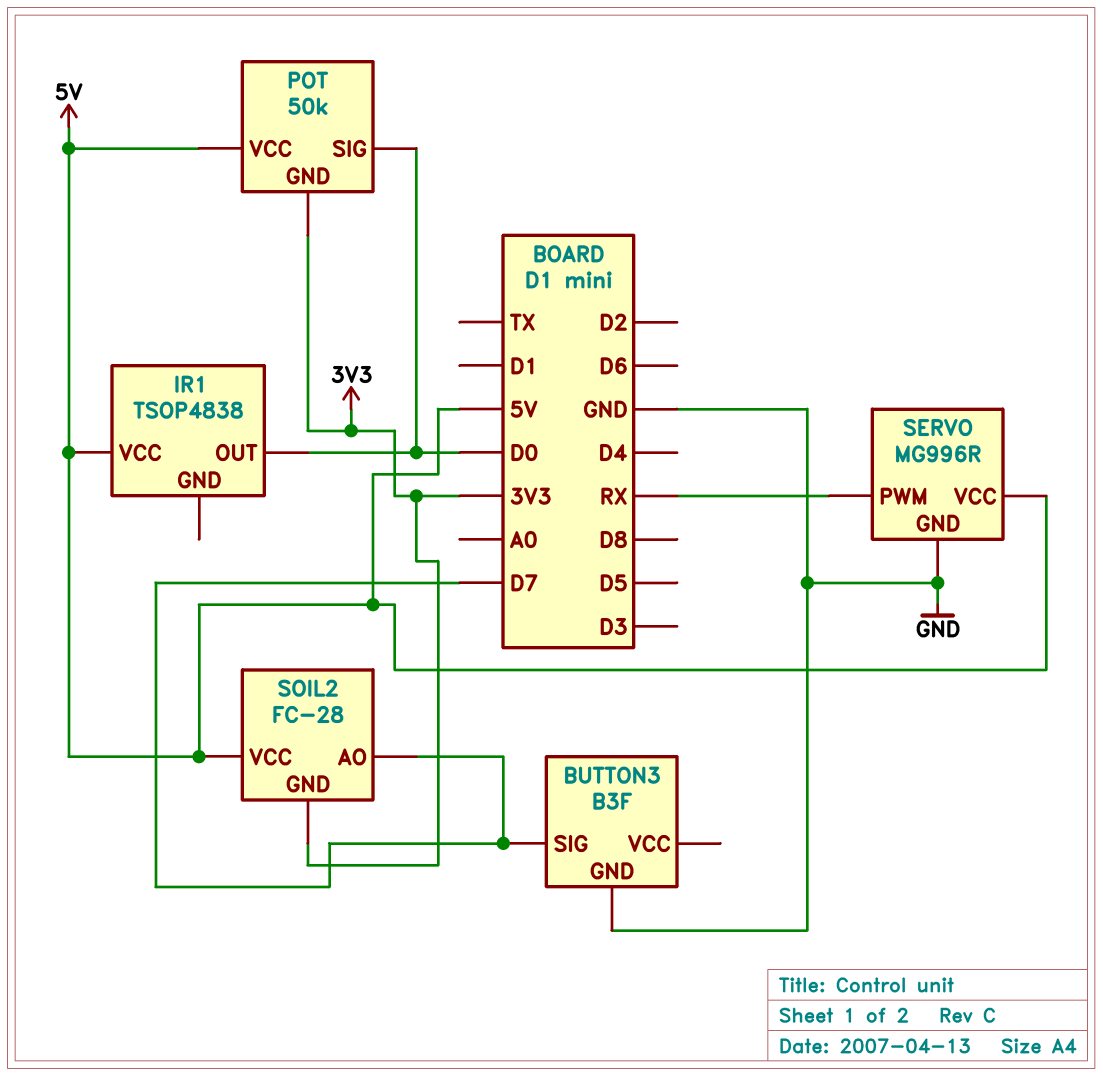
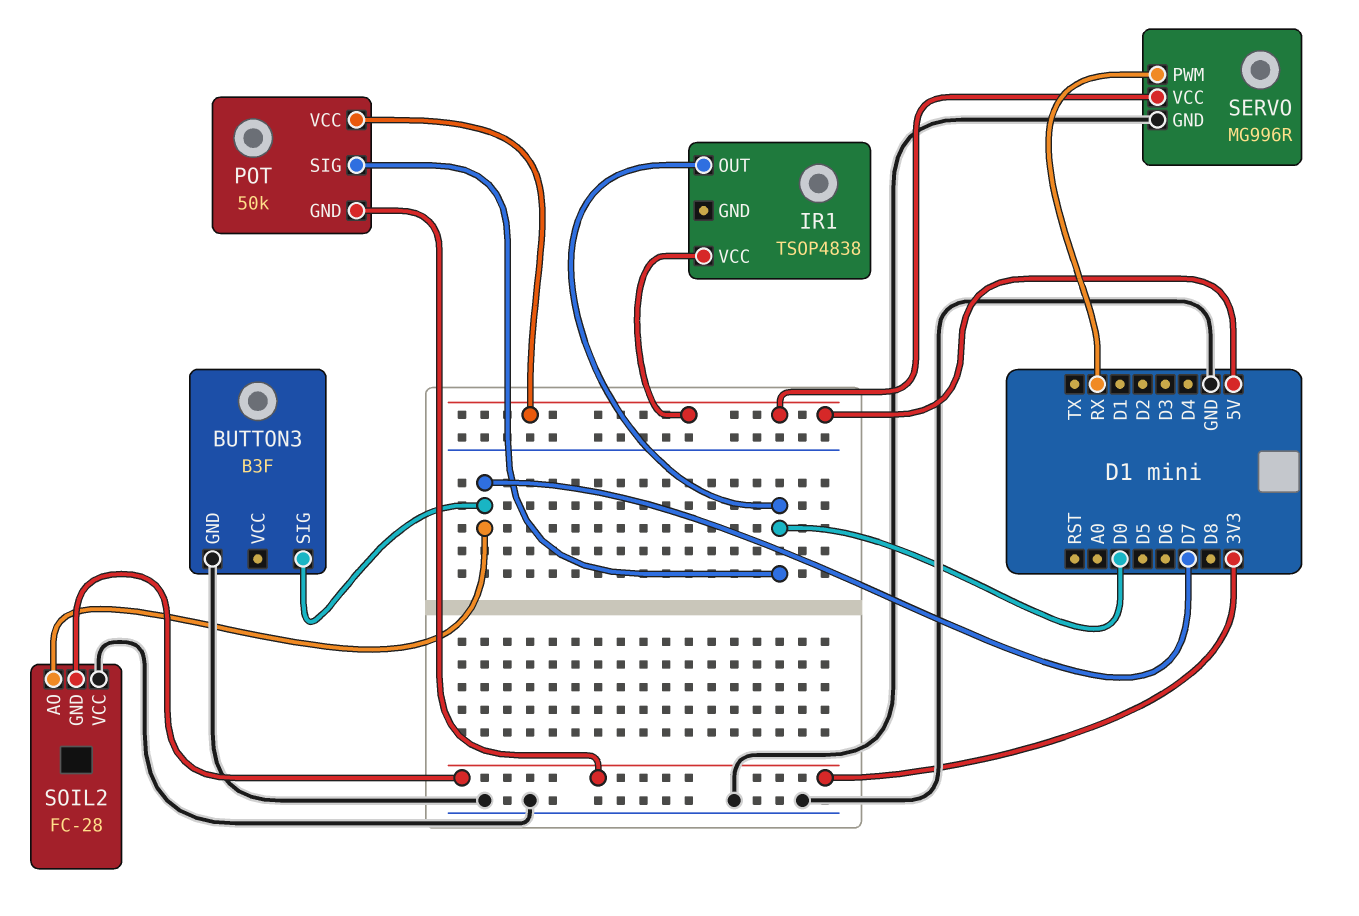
SOIL2 pin VCC: 5V -> GND

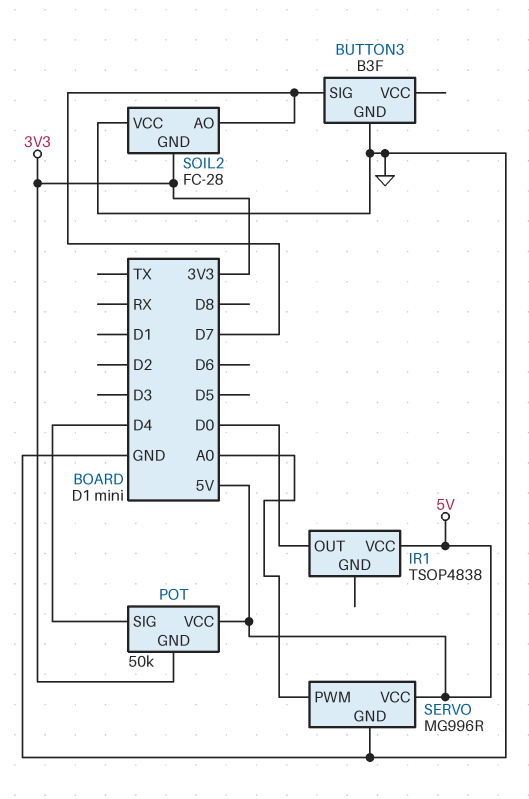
POT pin SIG: D0 -> D4
SERVO pin PWM: RX -> A0

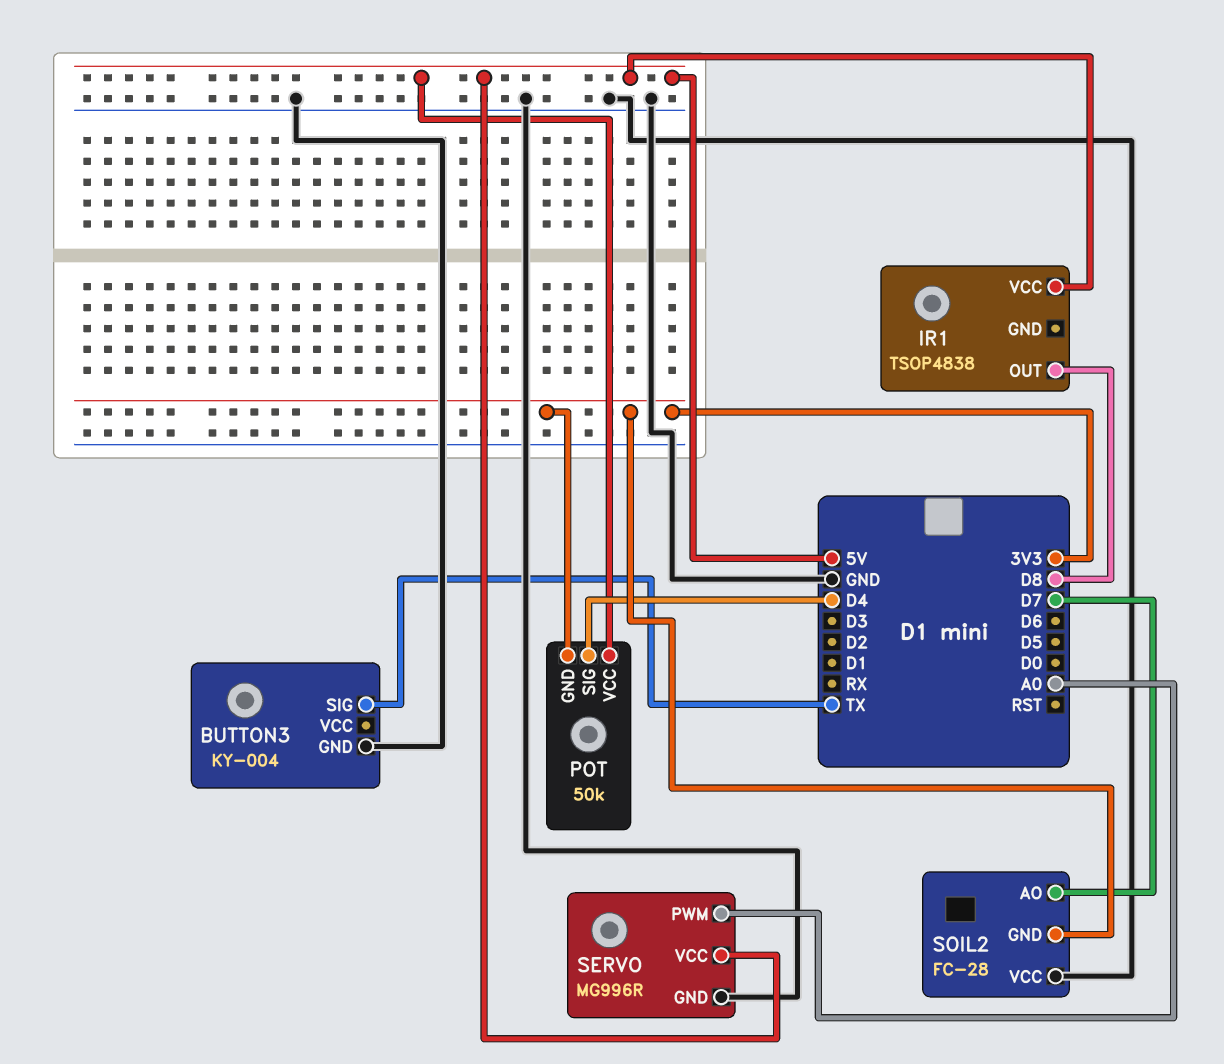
BUTTON3: B3F -> KY-004
BUTTON3 pin SIG: D7 -> TX
IR1 pin OUT: D0 -> D8

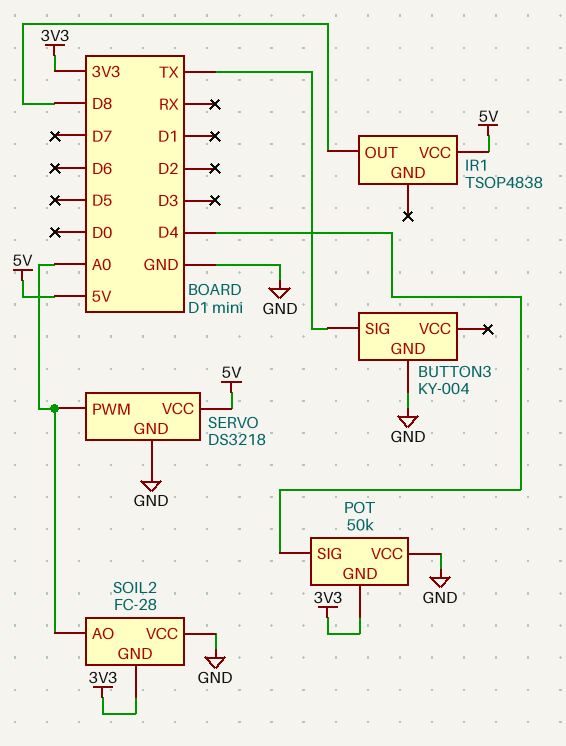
POT pin VCC: 5V -> GND
SERVO: MG996R -> DS3218
SOIL2 pin AO: D7 -> A0

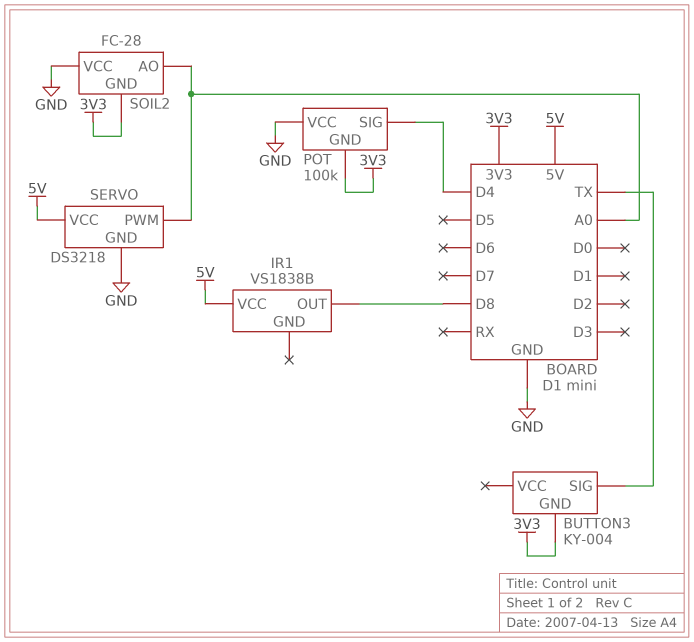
BUTTON3 pin GND: GND -> 3V3
IR1: TSOP4838 -> VS1838B
POT: 50k -> 100k

